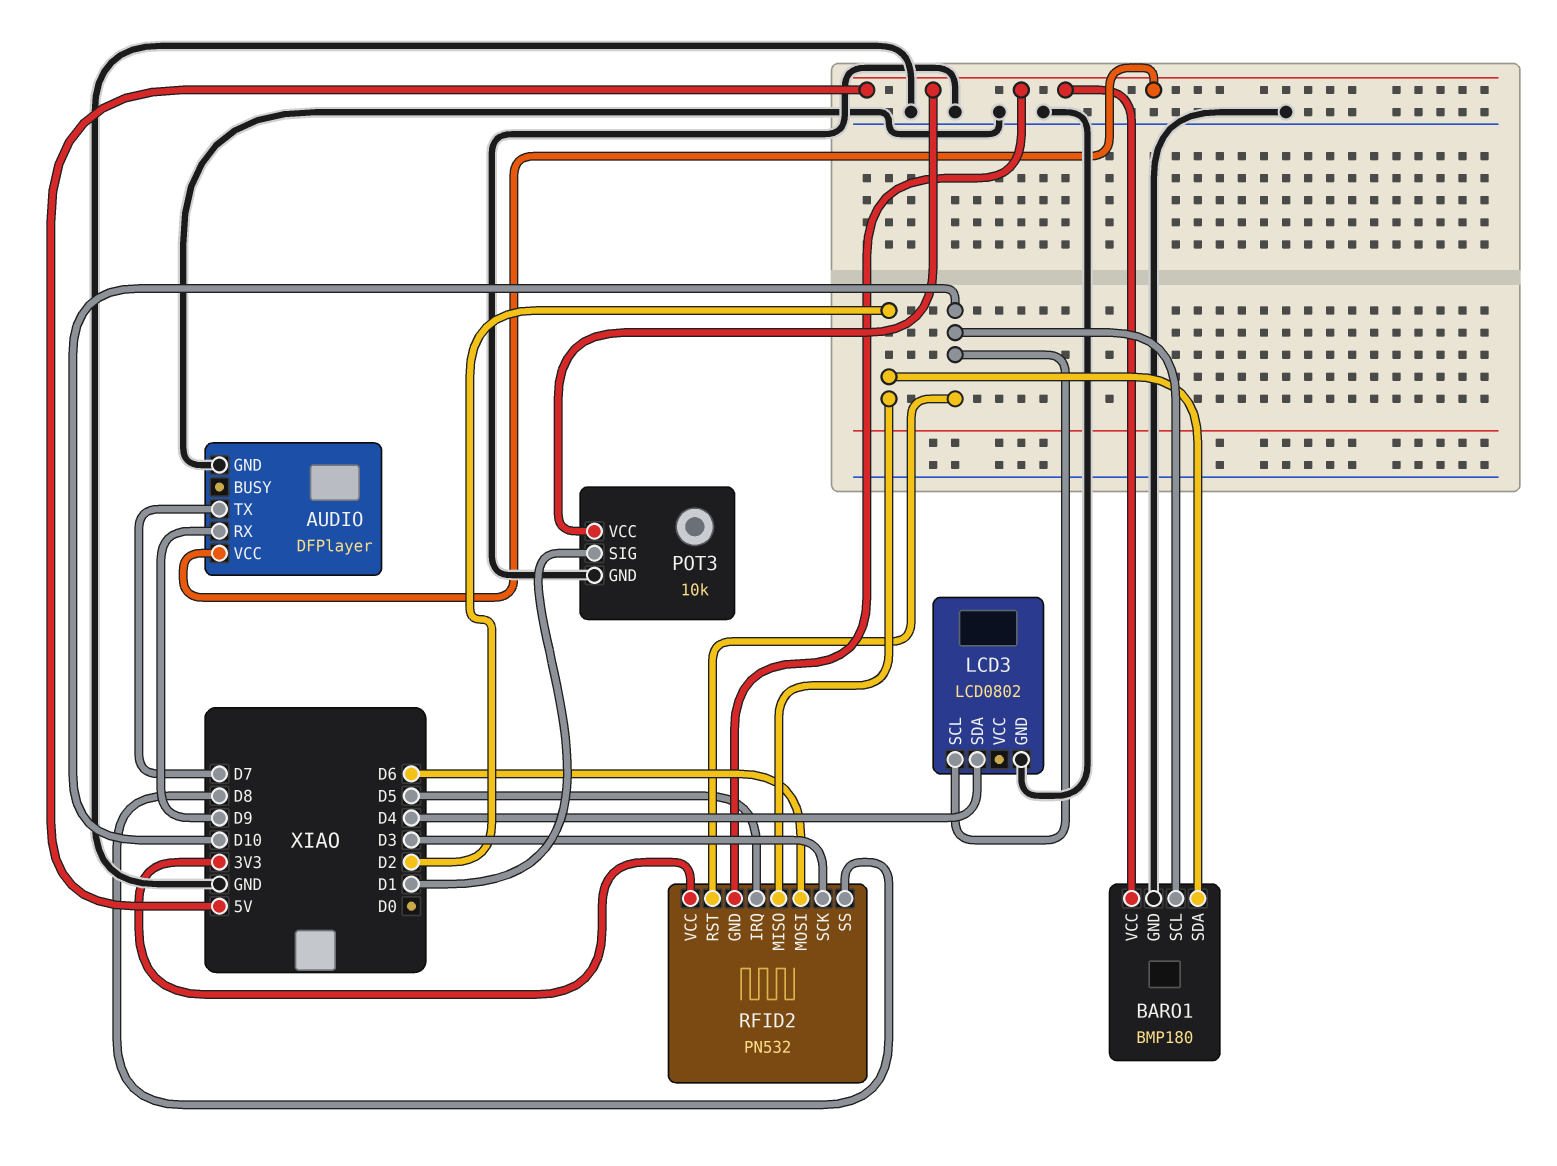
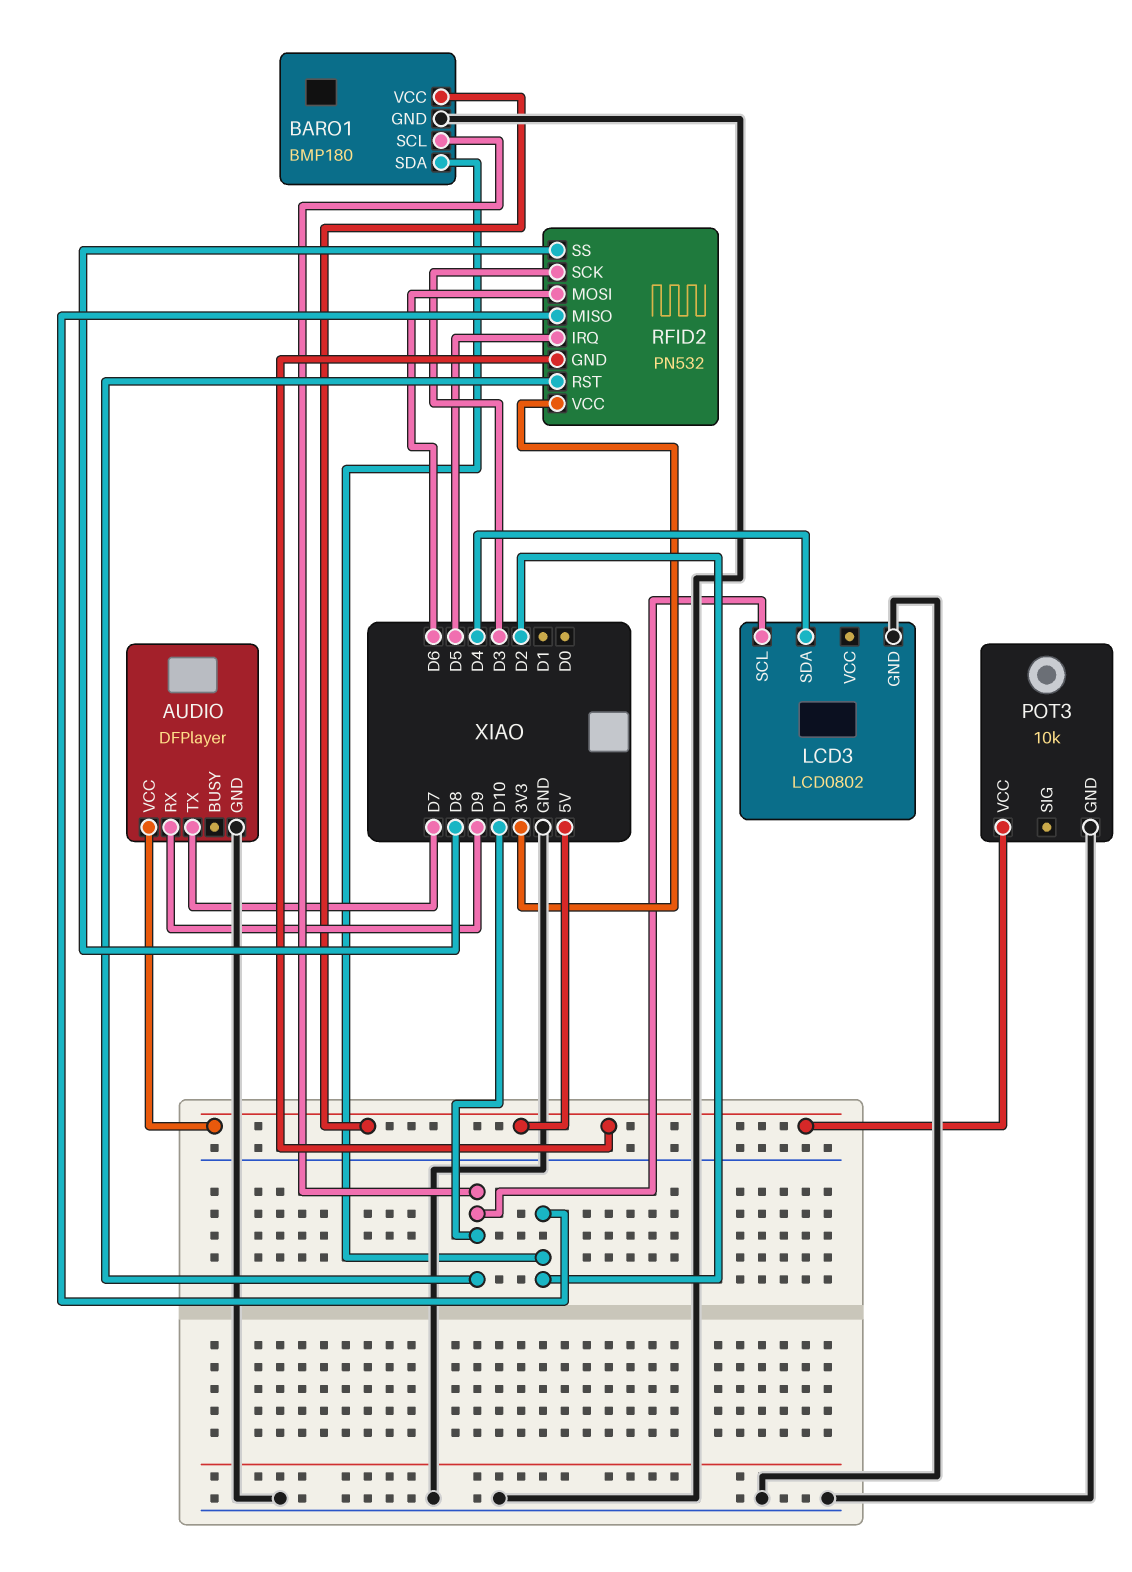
POT3 pin SIG: D1 -> none

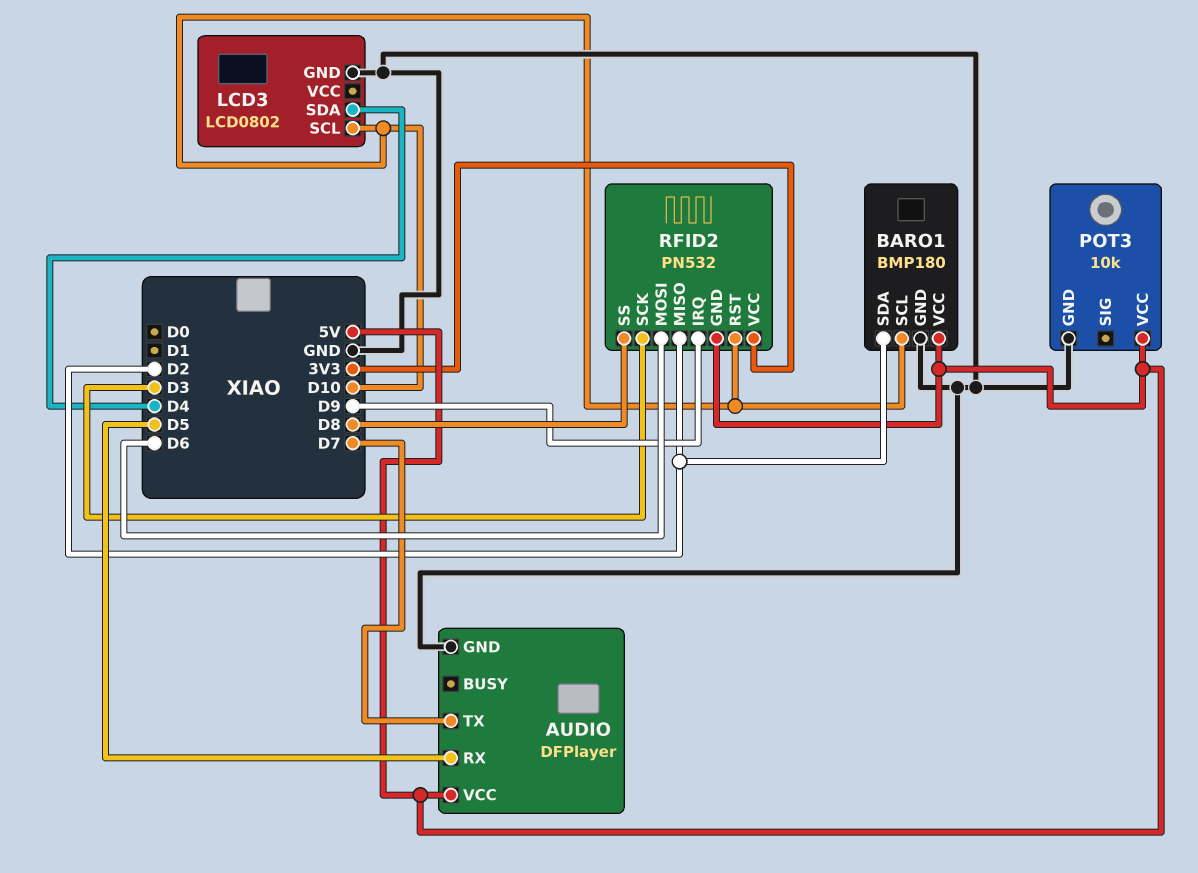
AUDIO pin RX: D9 -> D5
RFID2 pin IRQ: D5 -> D9

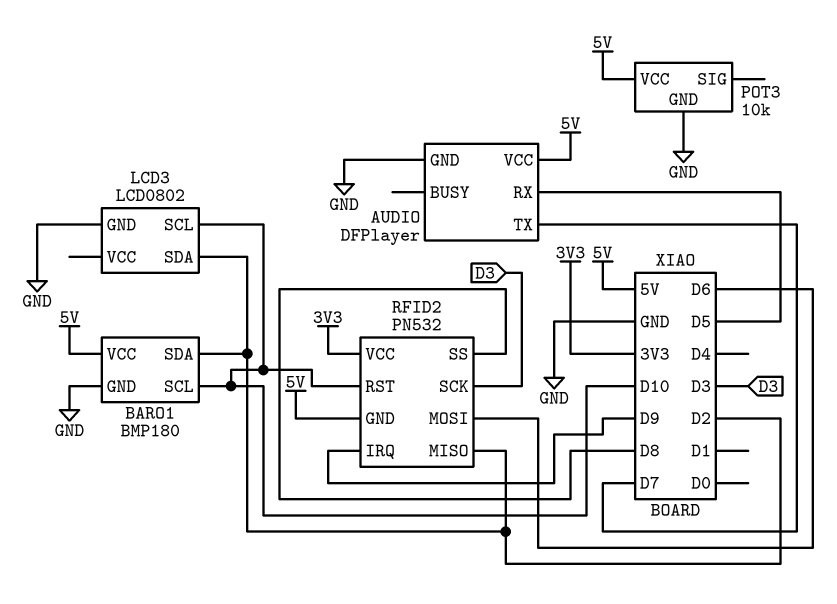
LCD3 pin SDA: D4 -> D2

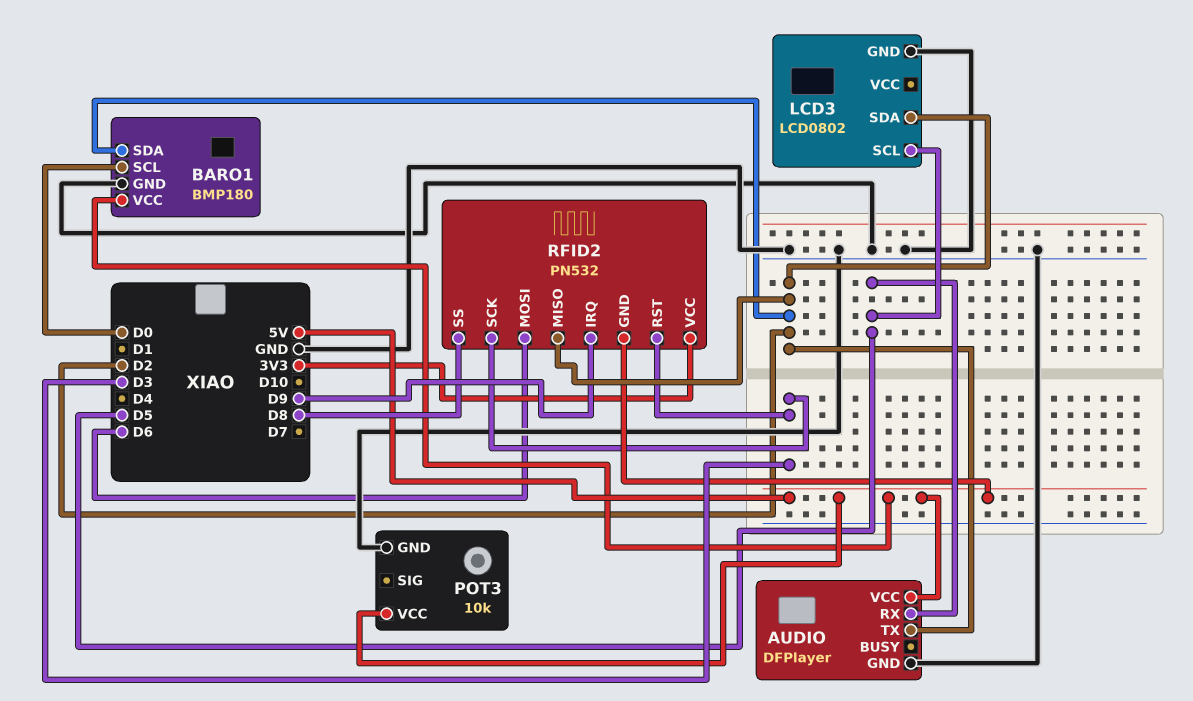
AUDIO pin TX: D7 -> D2
BARO1 pin SCL: D10 -> D0
LCD3 pin SCL: D10 -> D5
RFID2 pin RST: D10 -> D3

